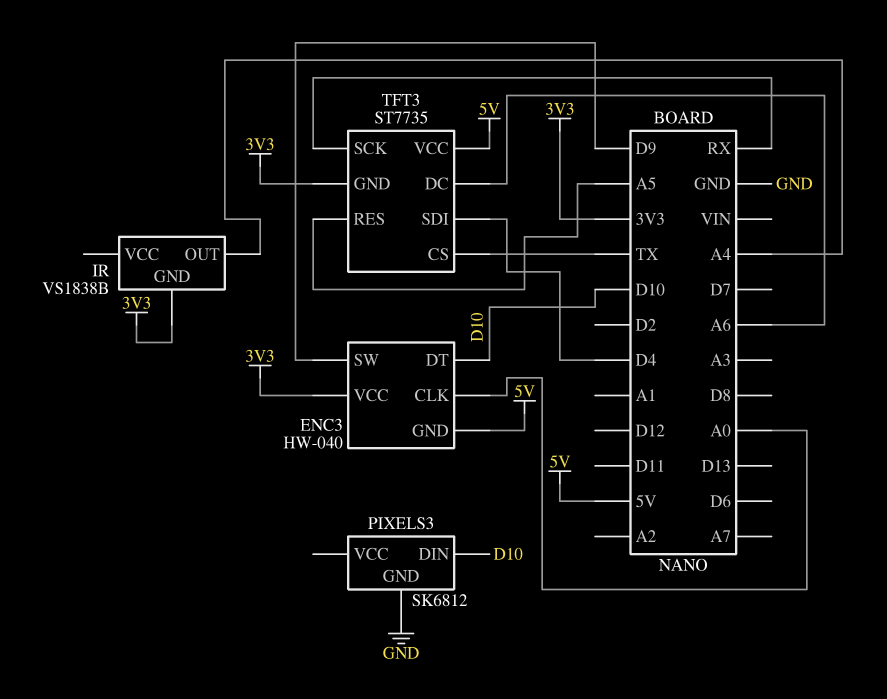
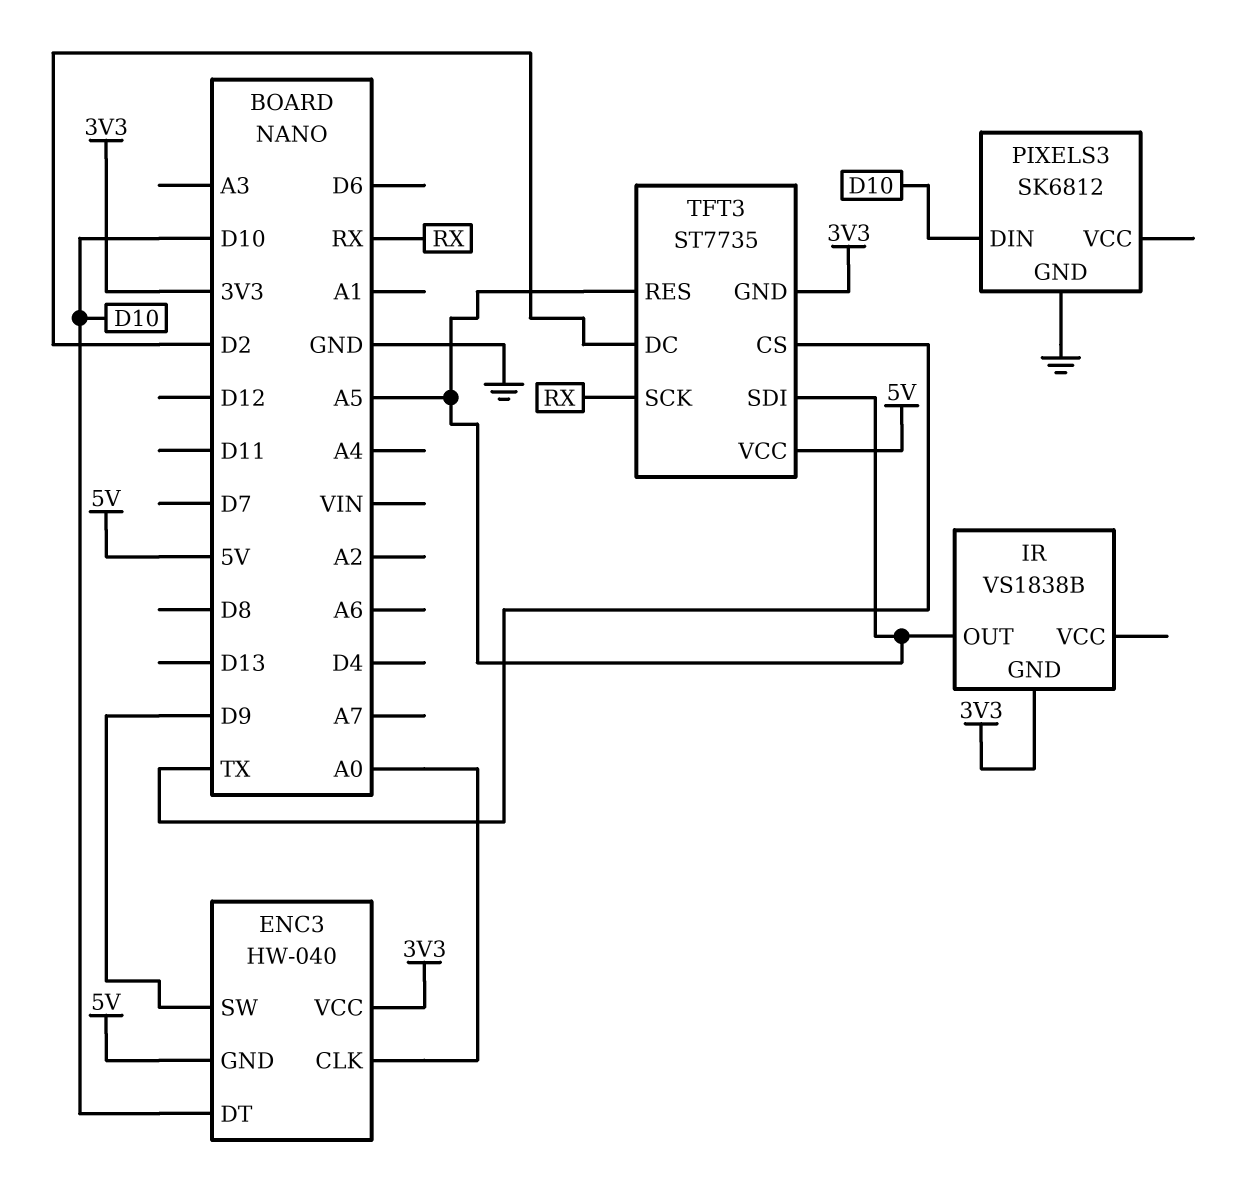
IR pin OUT: A4 -> A5
TFT3 pin DC: A6 -> D2
TFT3 pin SDI: D4 -> A5

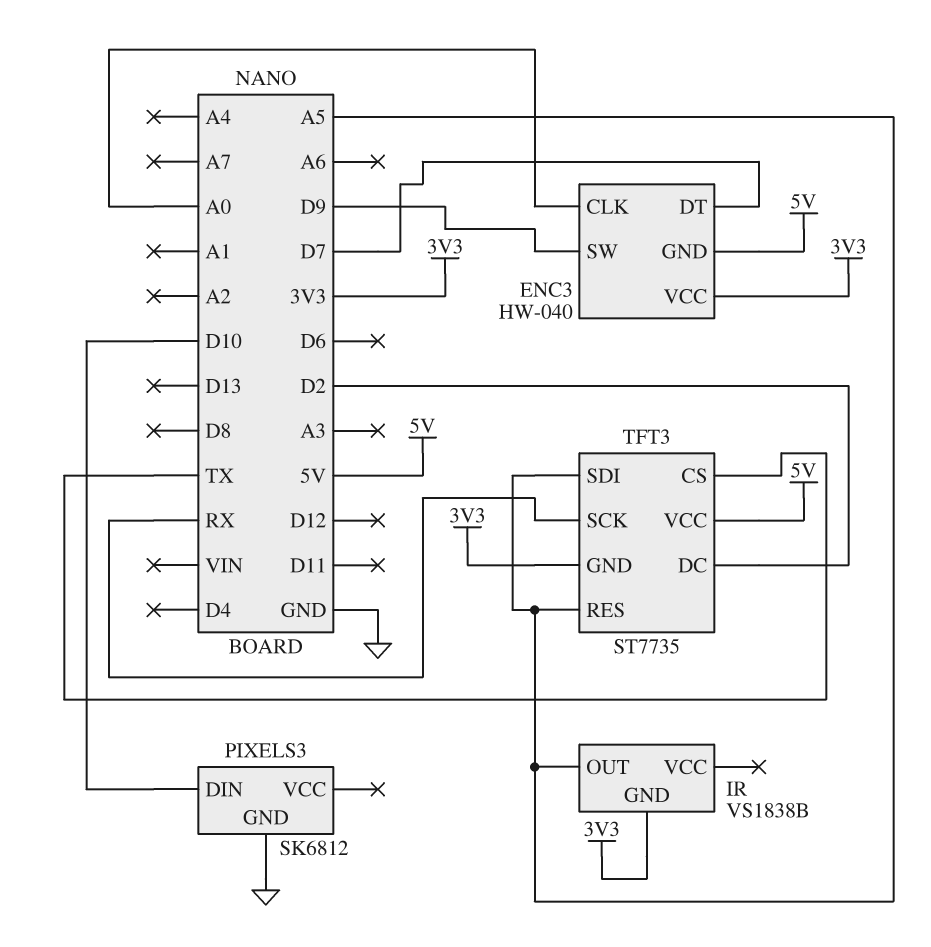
ENC3 pin DT: D10 -> D7

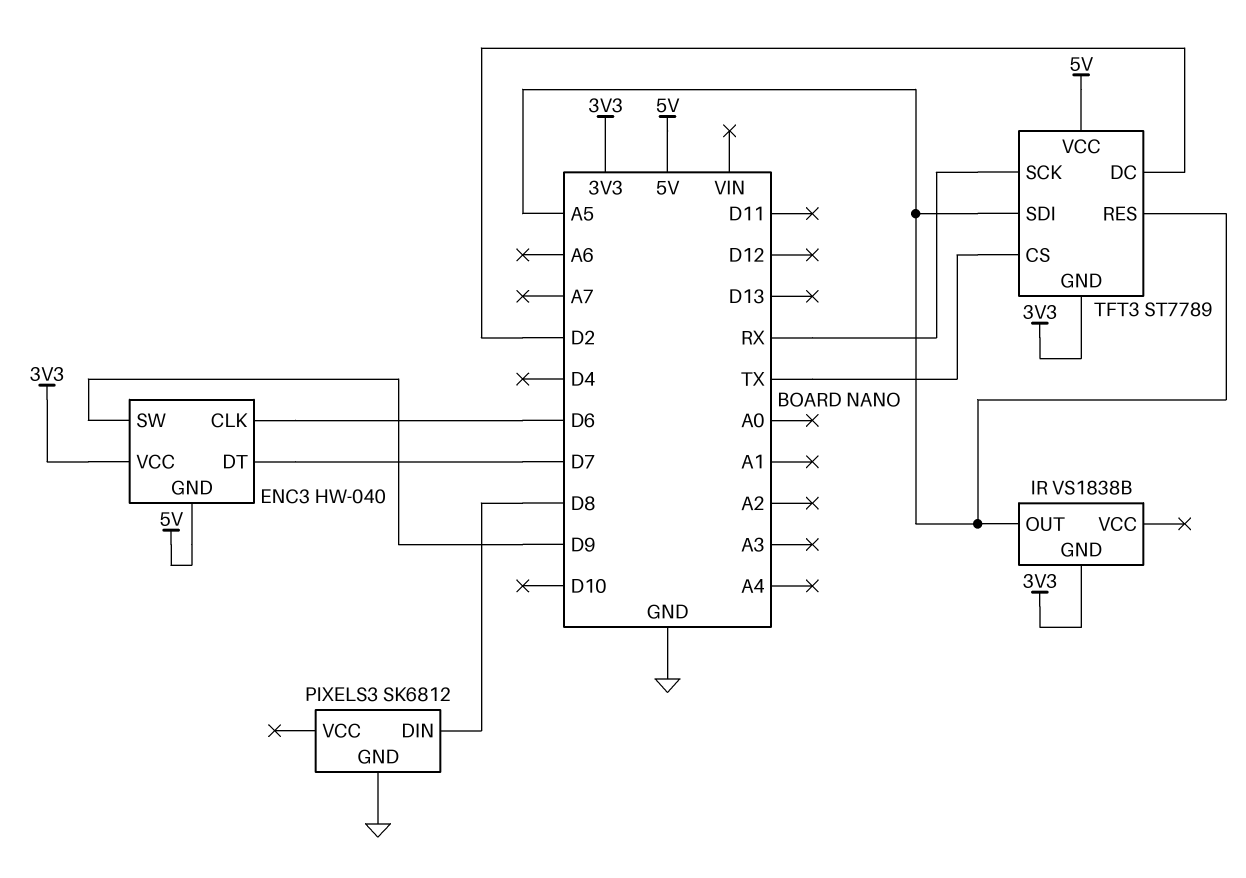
ENC3 pin CLK: A0 -> D6
PIXELS3 pin DIN: D10 -> D8
TFT3: ST7735 -> ST7789

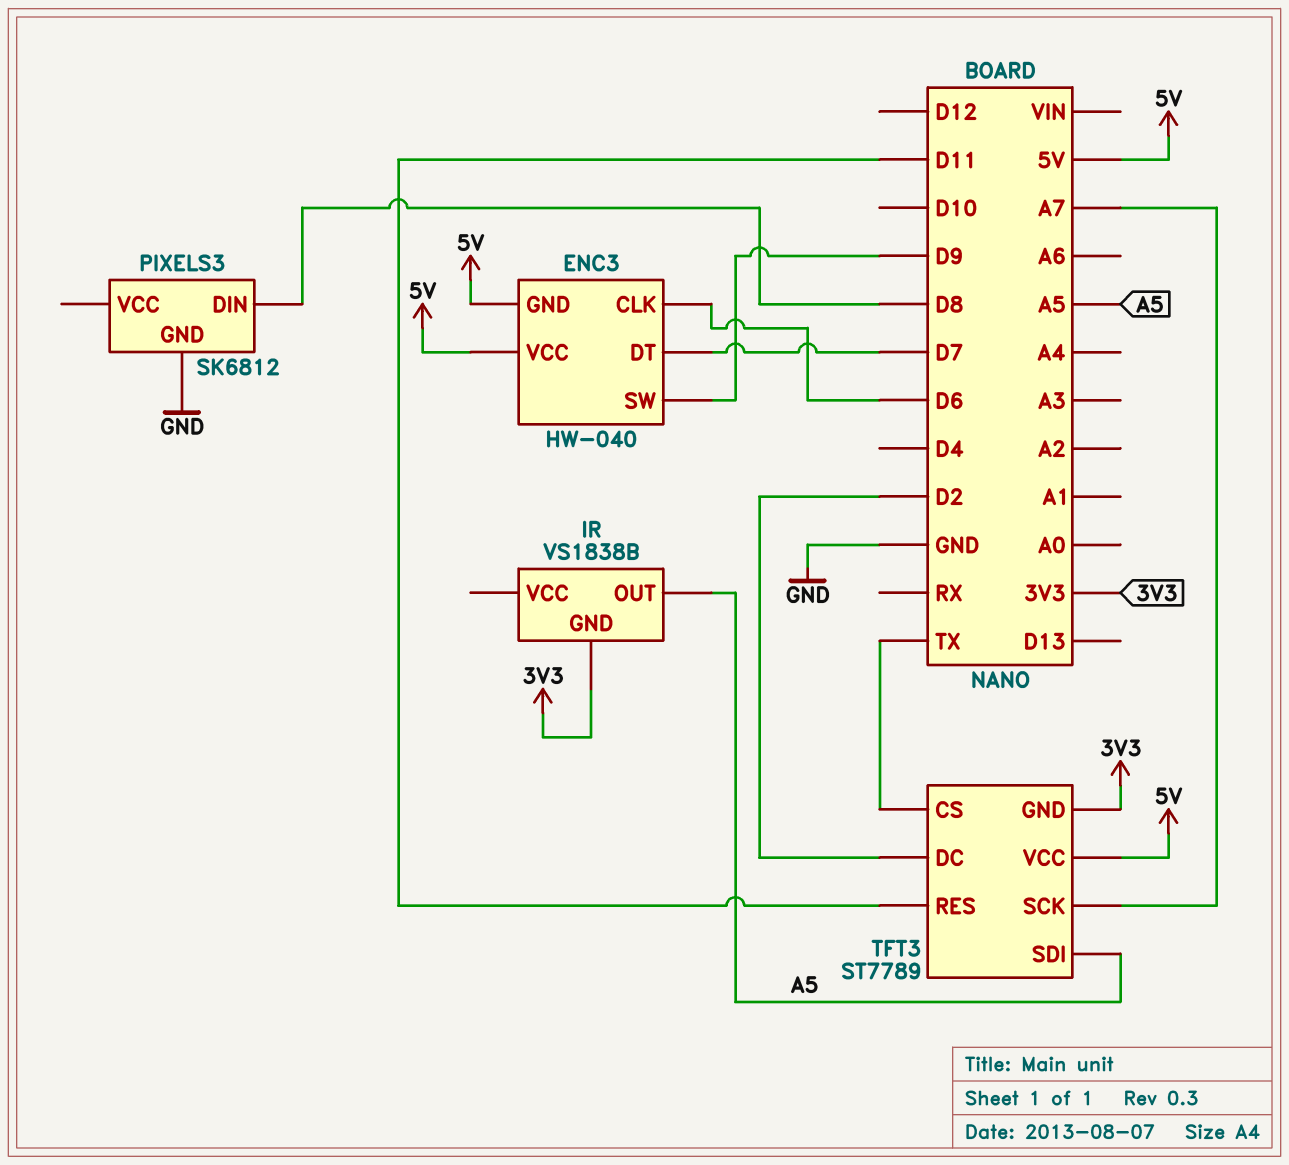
ENC3 pin VCC: 3V3 -> 5V
TFT3 pin RES: A5 -> D11
TFT3 pin SCK: RX -> A7

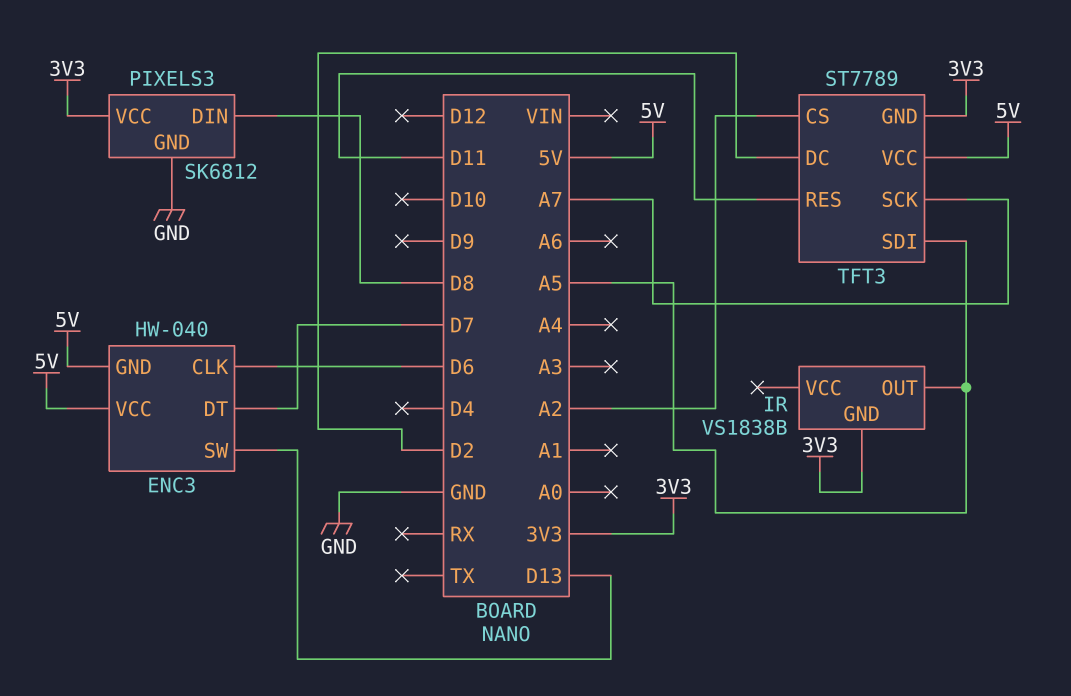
ENC3 pin SW: D9 -> D13
PIXELS3 pin VCC: none -> 3V3
TFT3 pin CS: TX -> A2

